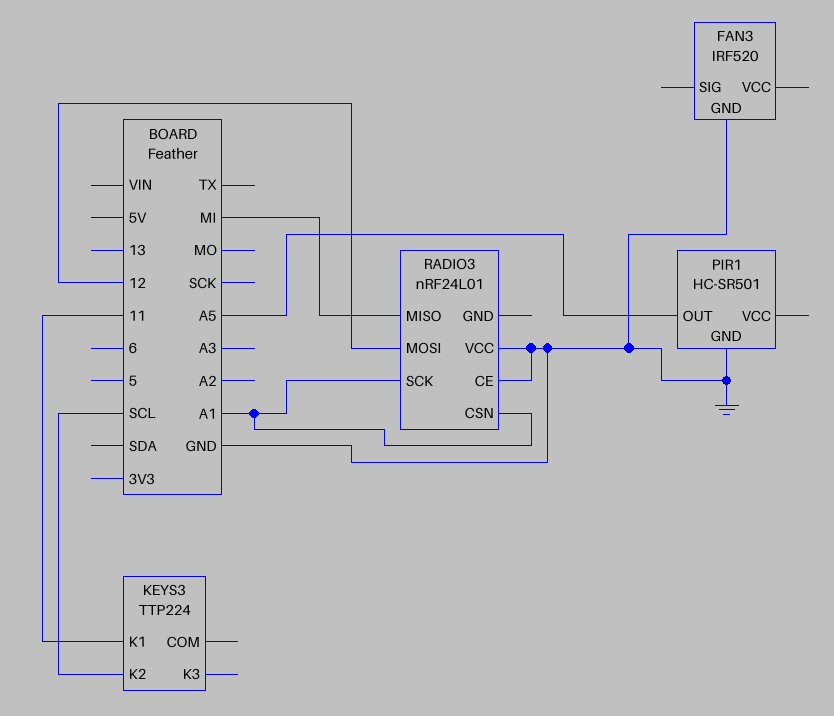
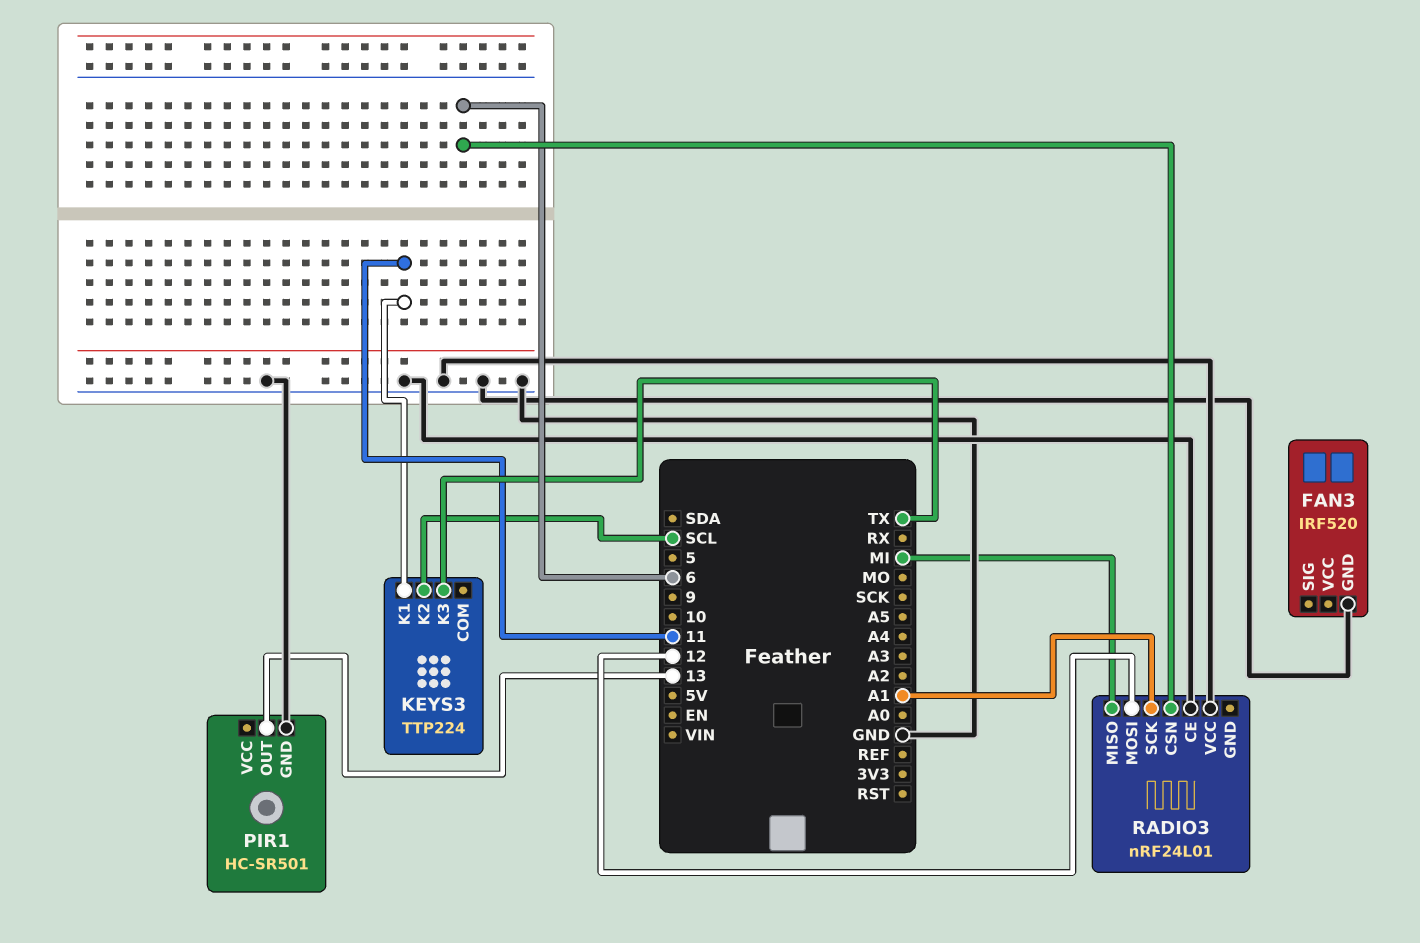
KEYS3 pin K3: none -> TX
PIR1 pin OUT: A5 -> 13
RADIO3 pin CSN: A1 -> 6

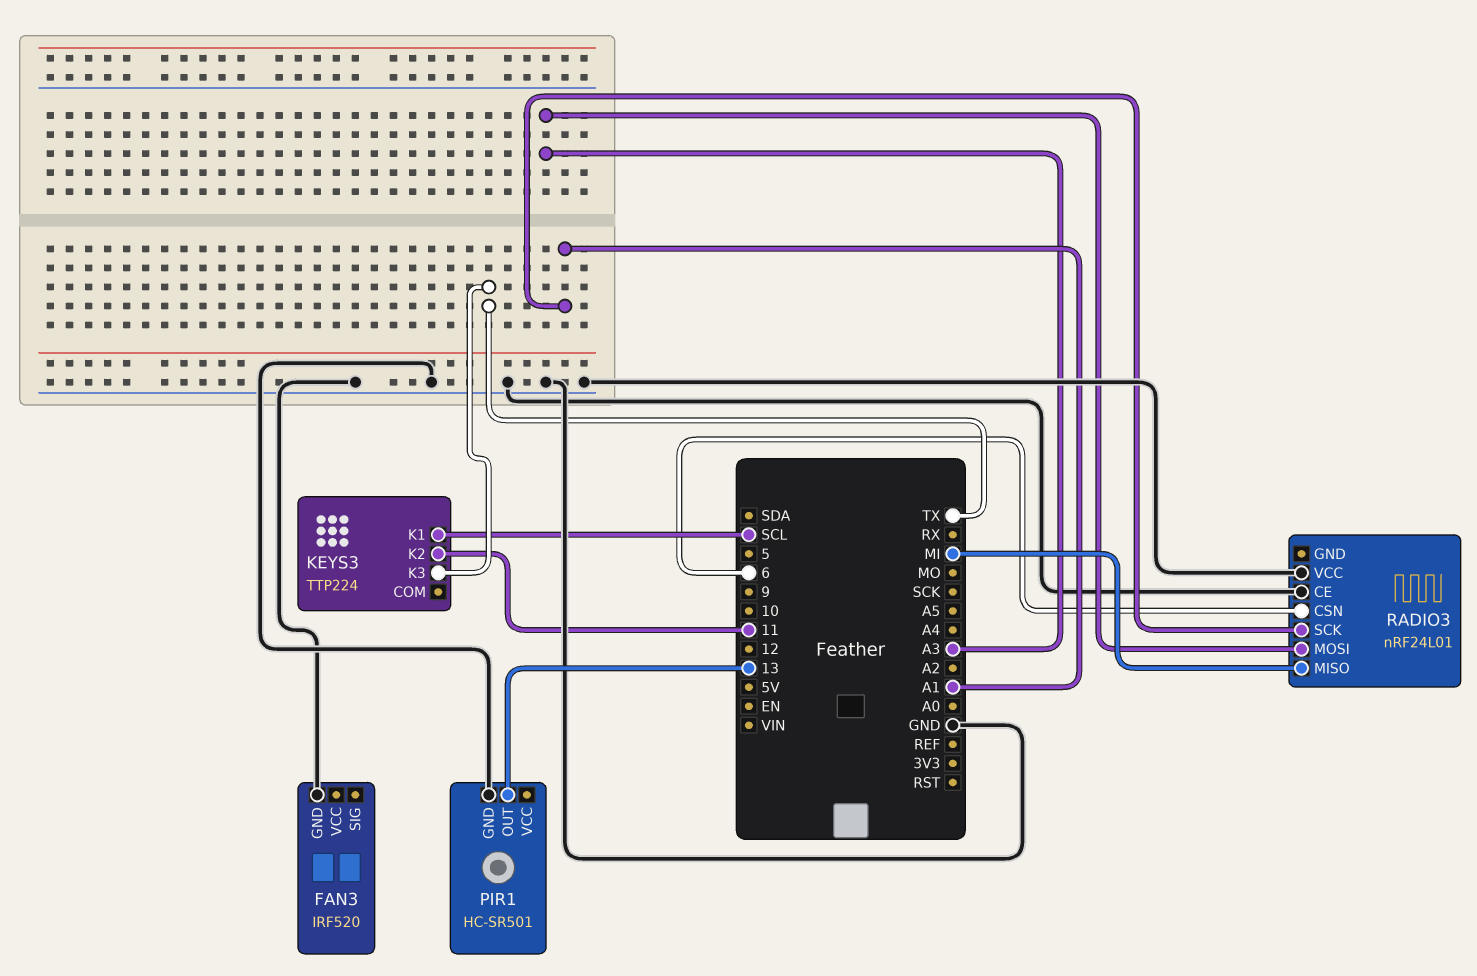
KEYS3 pin K1: 11 -> SCL
KEYS3 pin K2: SCL -> 11
RADIO3 pin MOSI: 12 -> A3

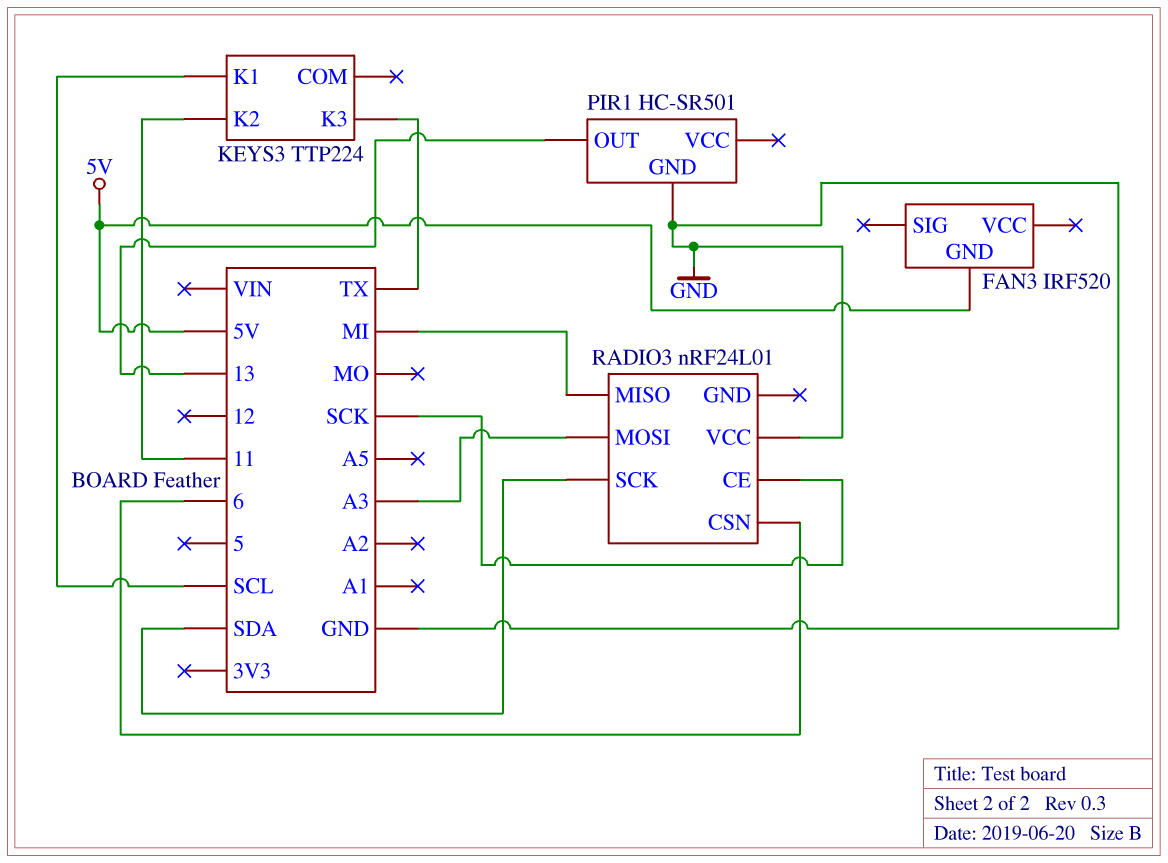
FAN3 pin GND: GND -> 5V
RADIO3 pin CE: GND -> SCK
RADIO3 pin SCK: A1 -> SDA

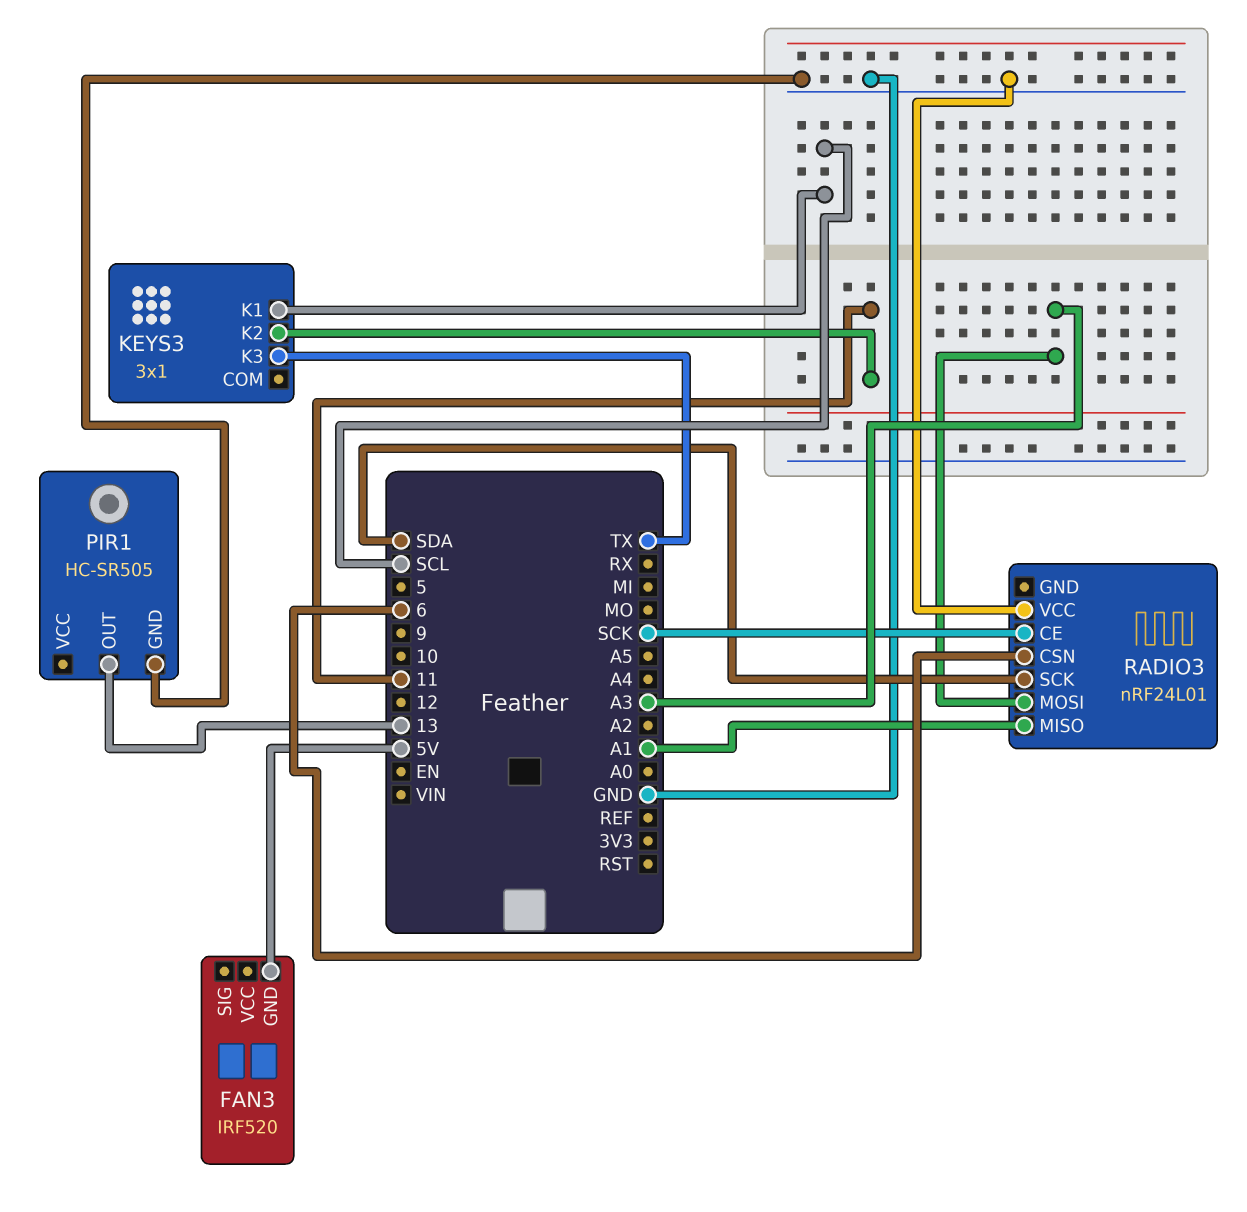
KEYS3: TTP224 -> 3x1
PIR1: HC-SR501 -> HC-SR505
RADIO3 pin MISO: MI -> A1

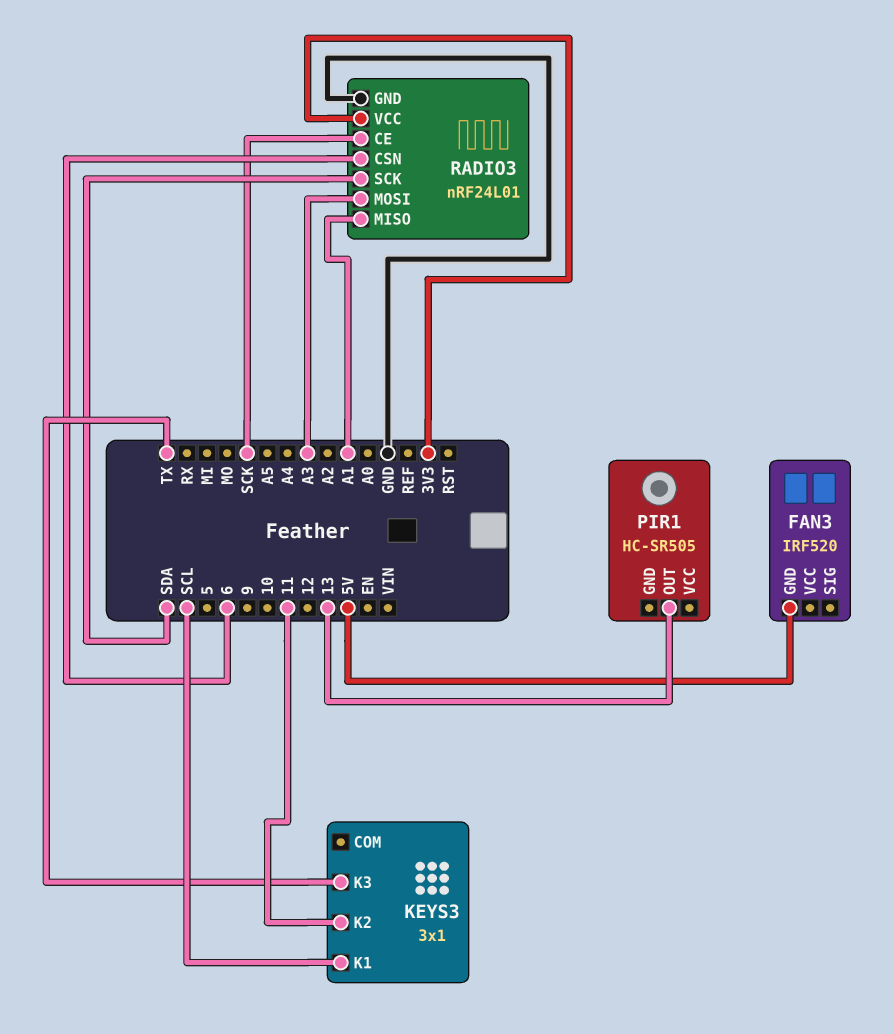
PIR1 pin GND: GND -> none
RADIO3 pin GND: none -> GND
RADIO3 pin VCC: GND -> 3V3

